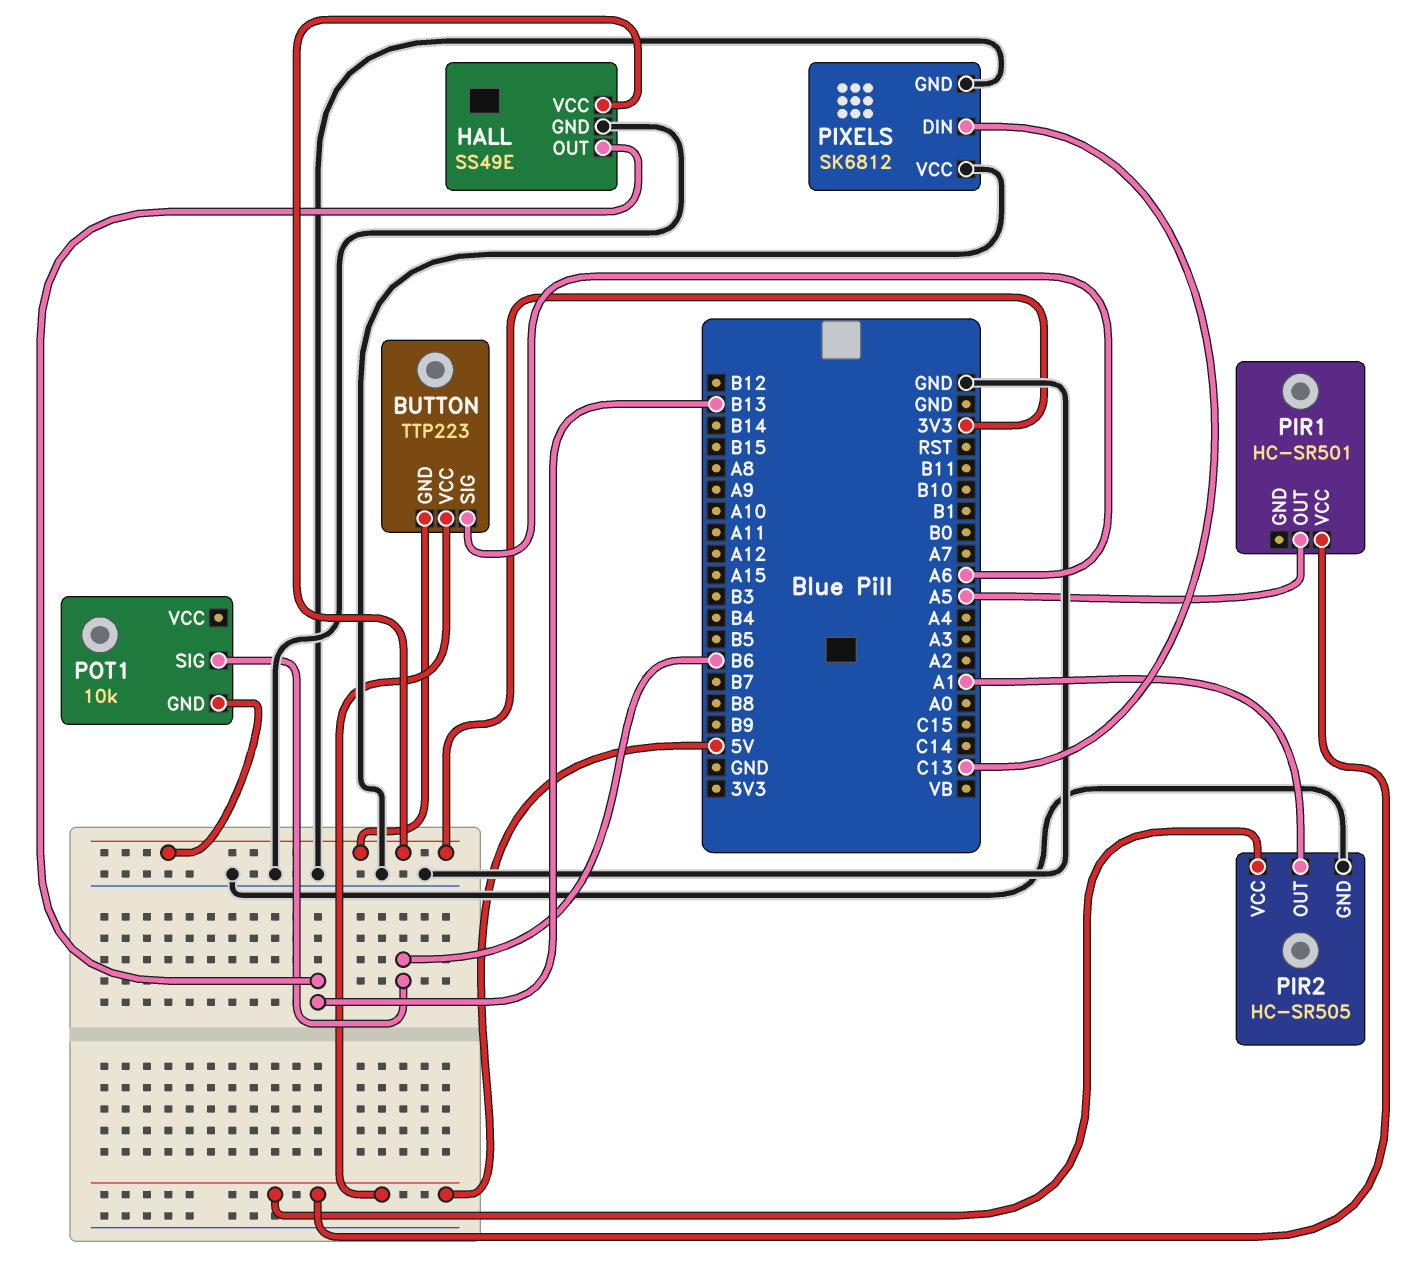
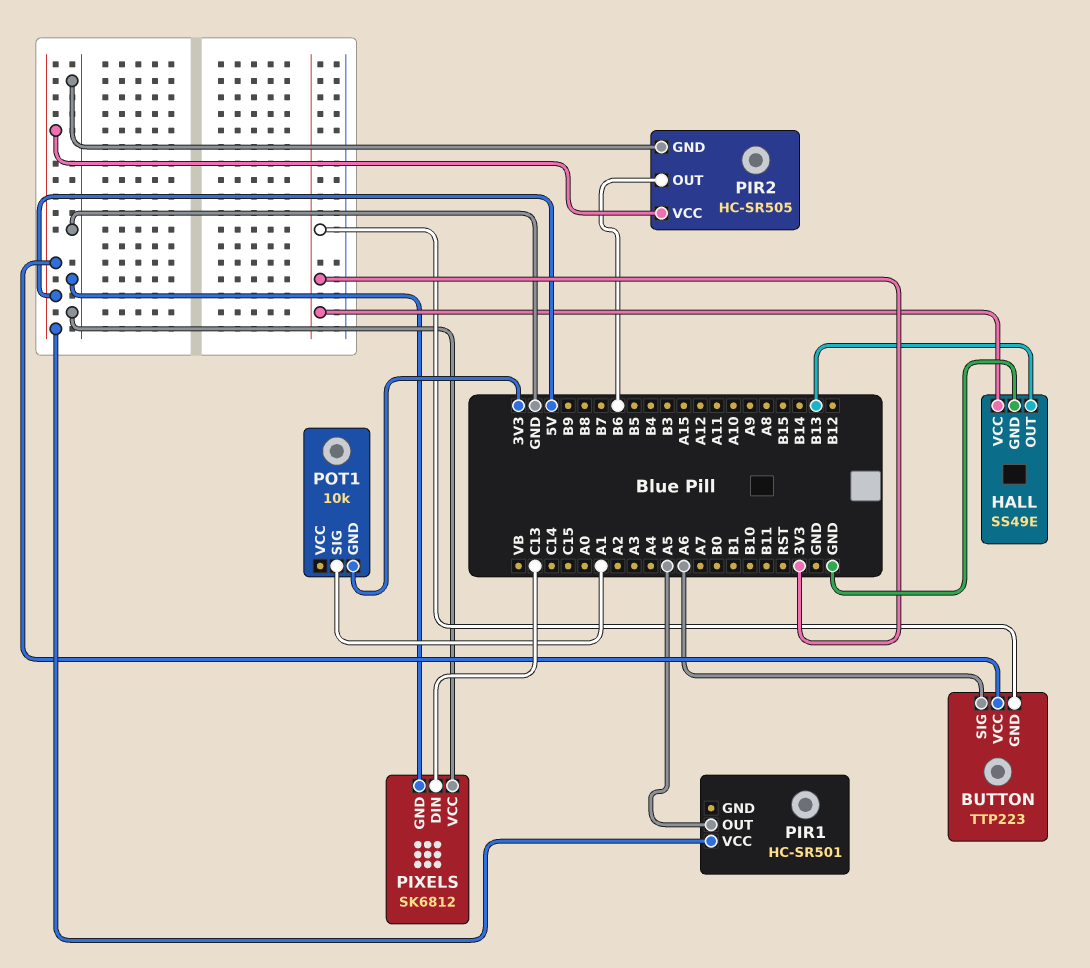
PIR2 pin OUT: A1 -> B6
POT1 pin SIG: B6 -> A1

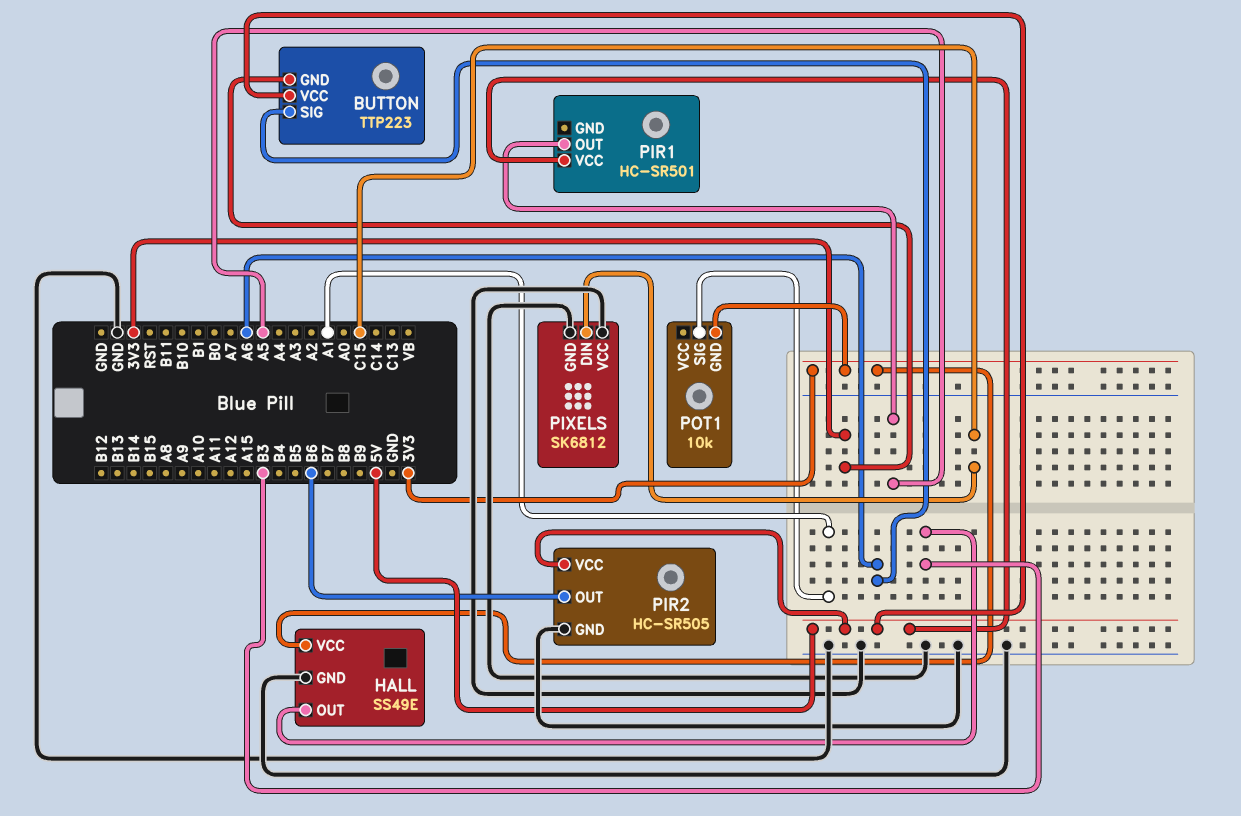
HALL pin OUT: B13 -> B3
PIXELS pin DIN: C13 -> C15

